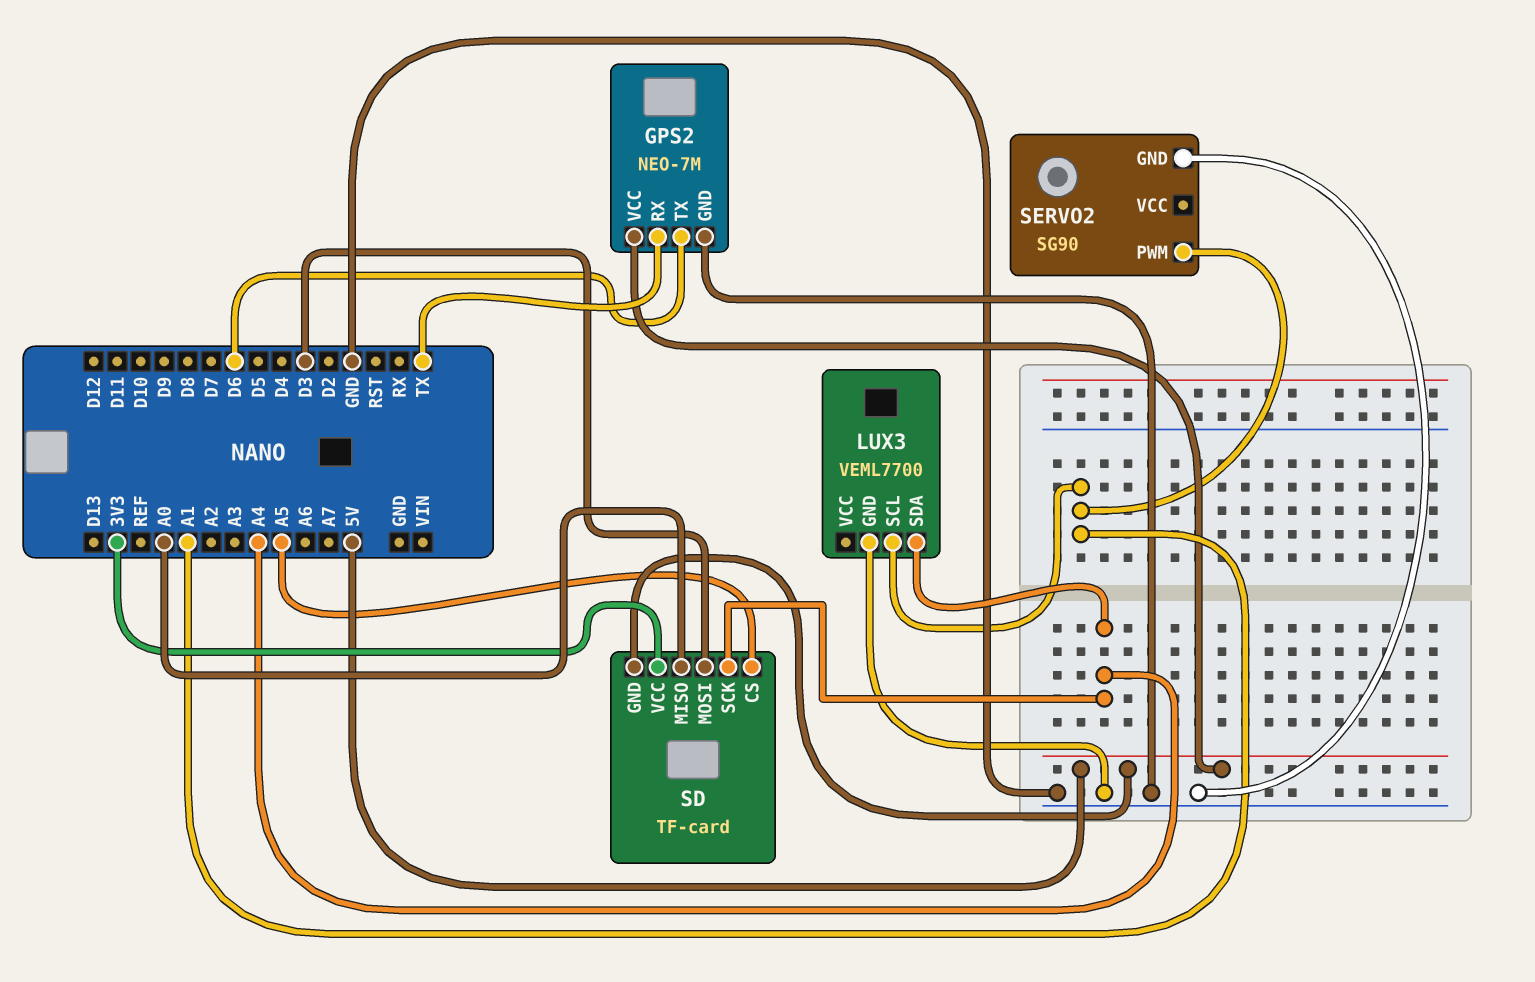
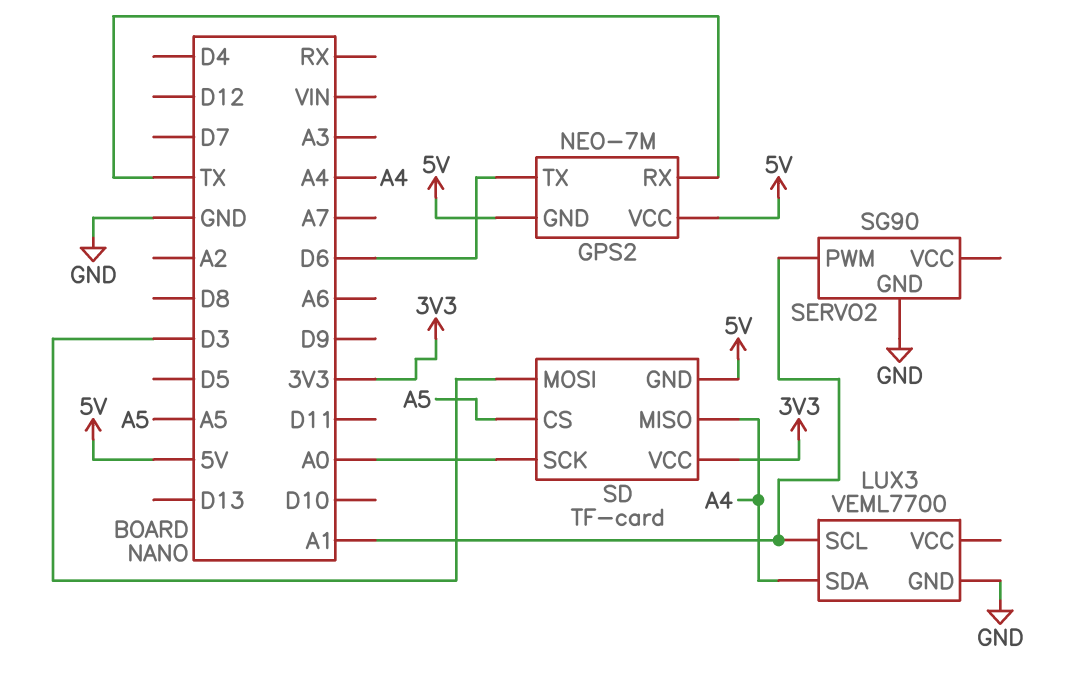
GPS2 pin GND: GND -> 5V
SD pin MISO: A0 -> A4
SD pin SCK: A4 -> A0

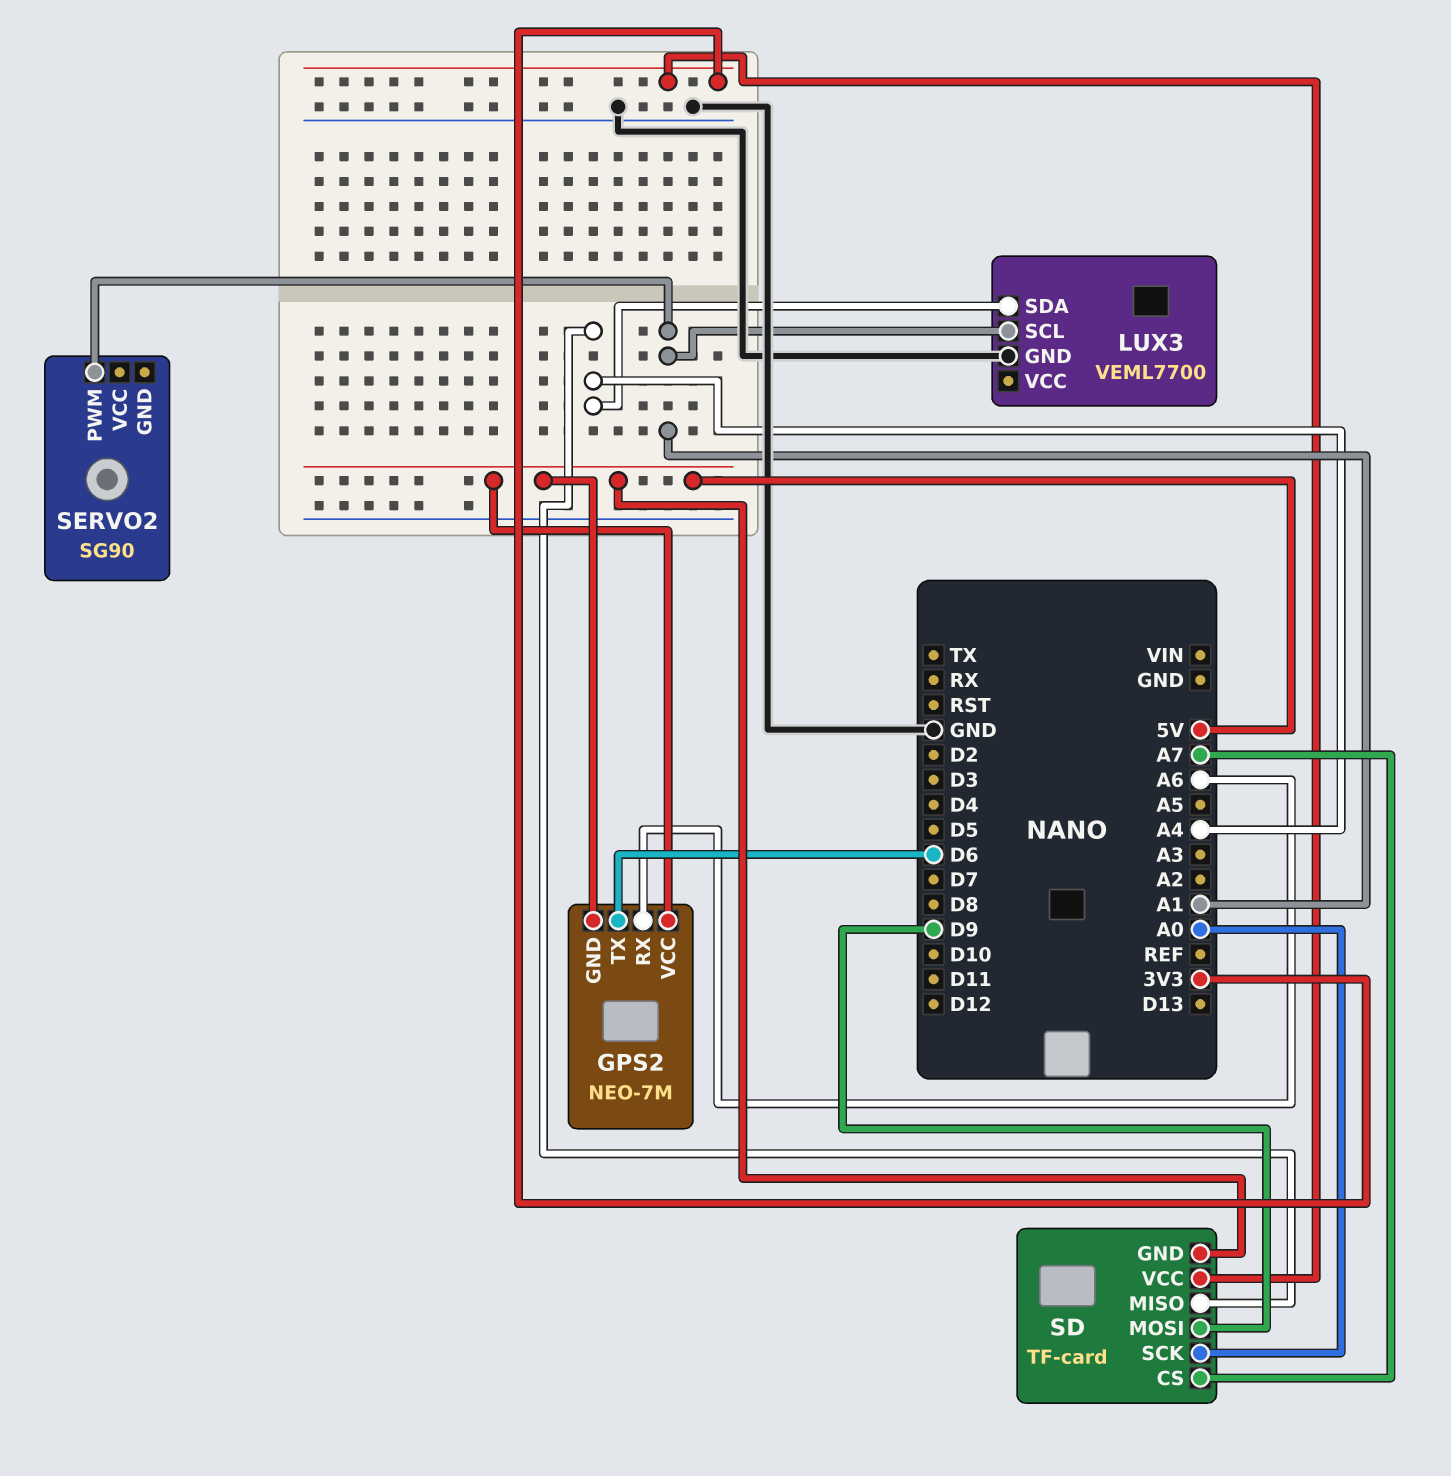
GPS2 pin RX: TX -> A6
SD pin CS: A5 -> A7
SD pin MOSI: D3 -> D9
SERVO2 pin GND: GND -> none

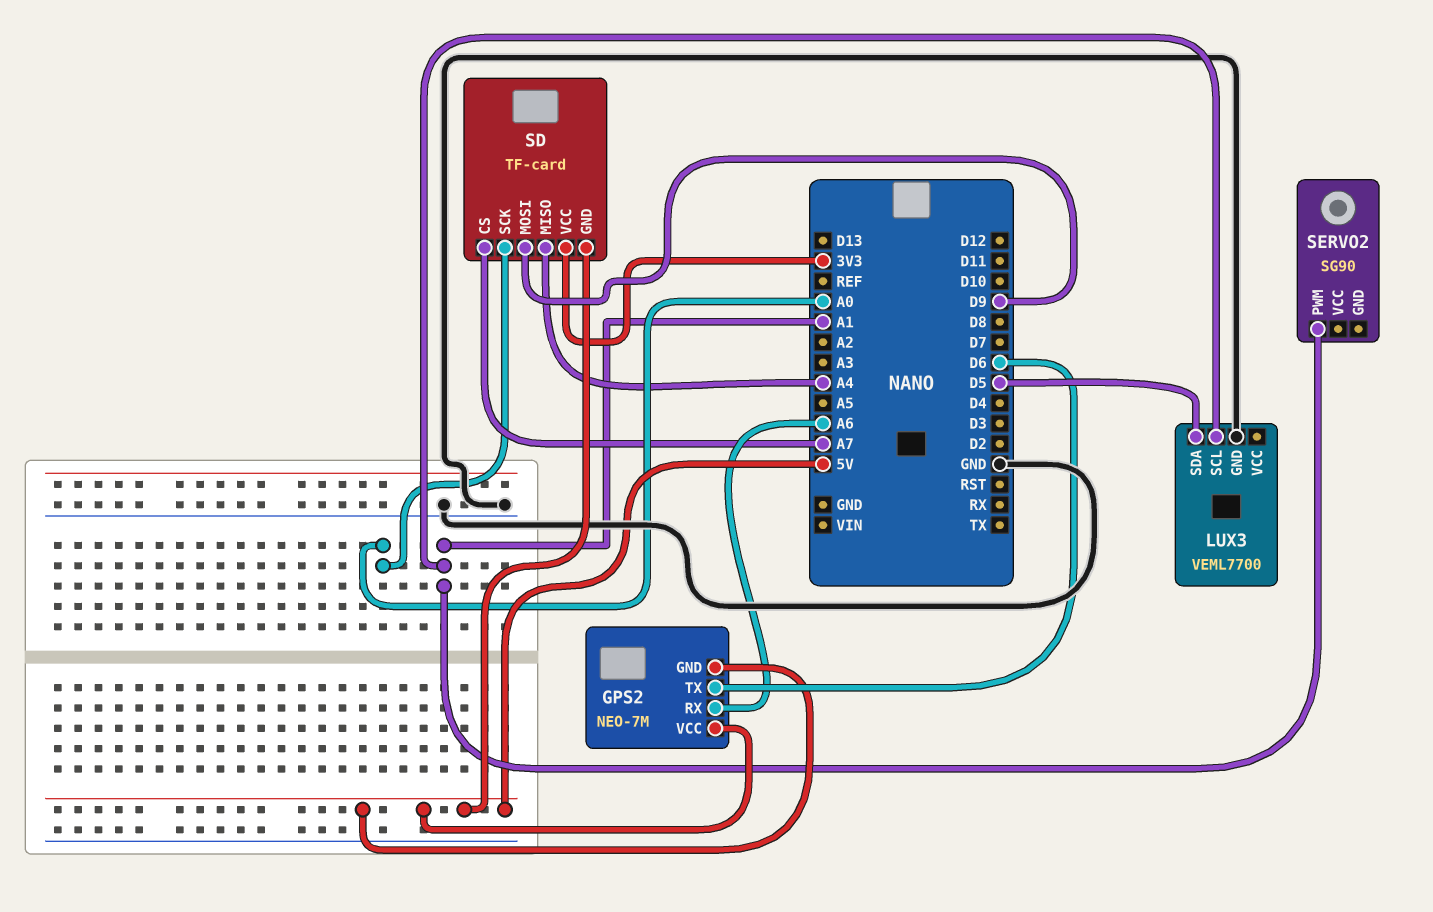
LUX3 pin SDA: A4 -> D5

